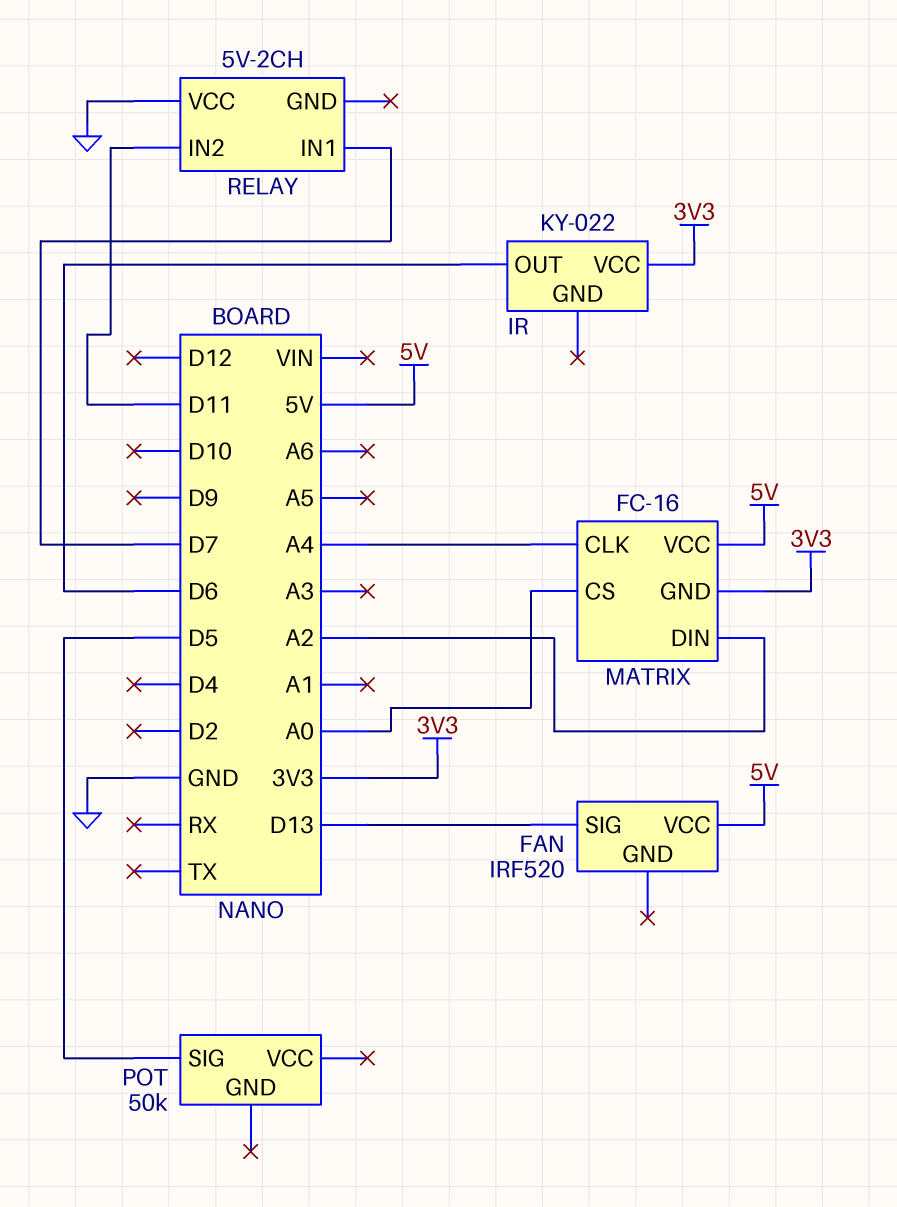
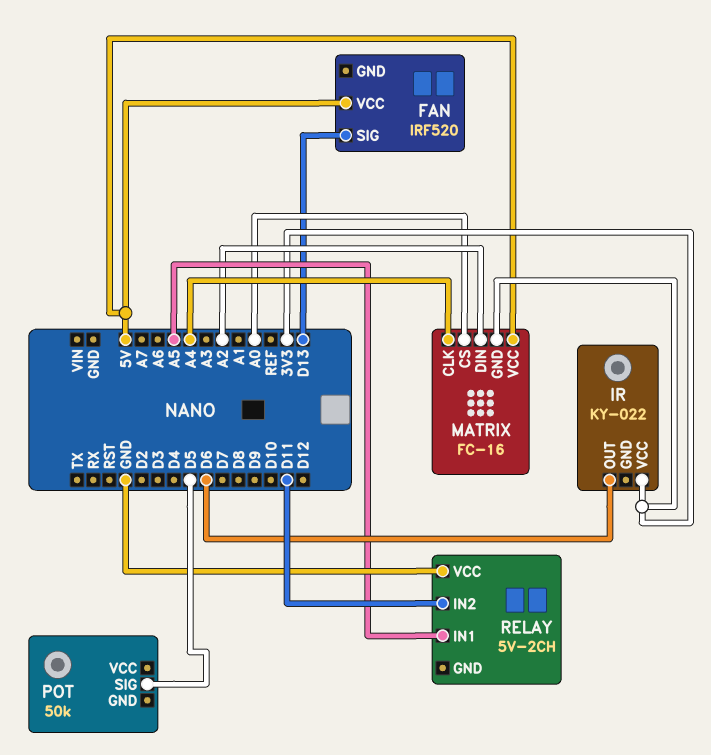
RELAY pin IN1: D7 -> A5

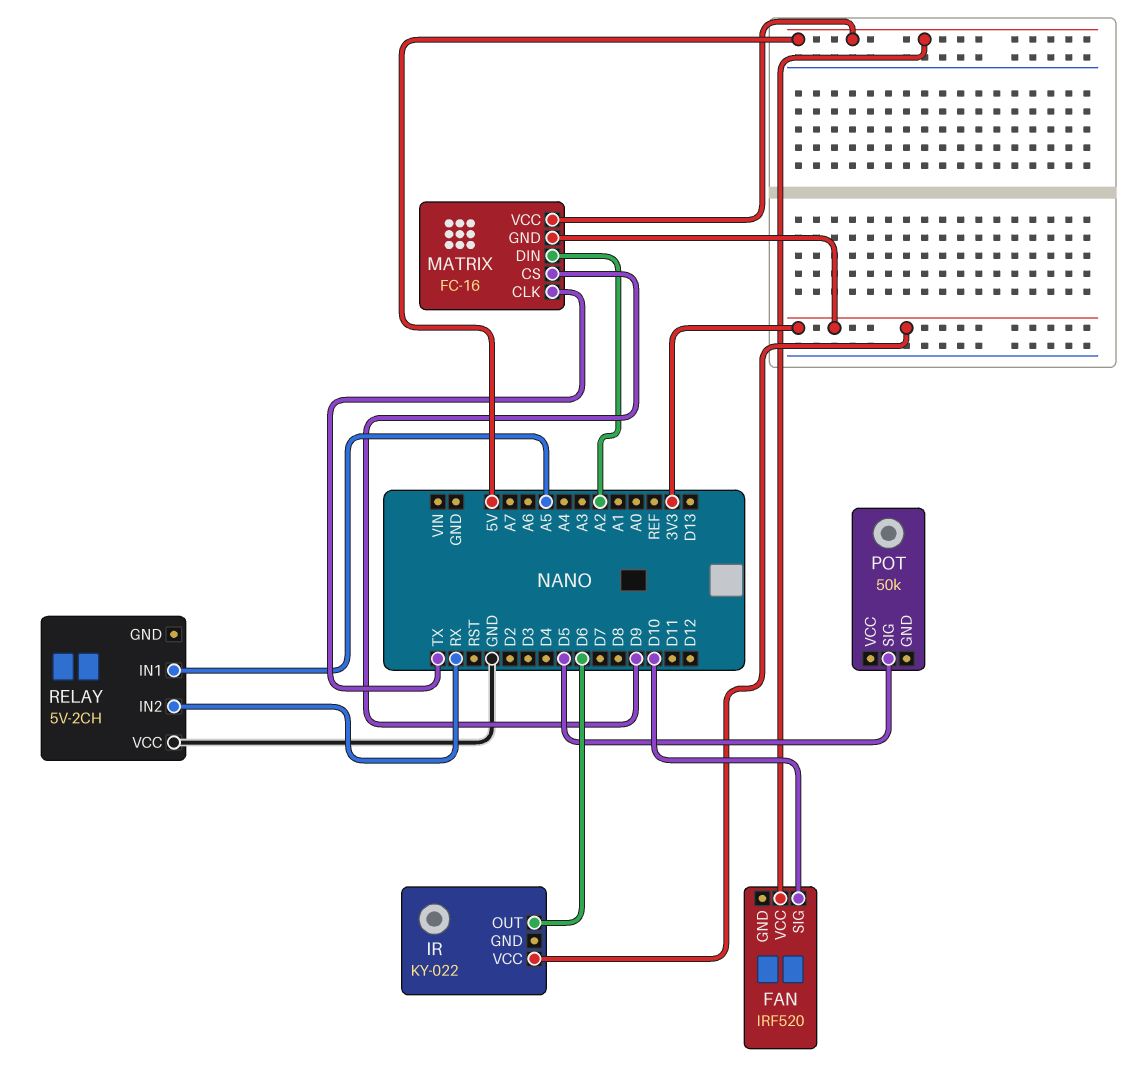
FAN pin SIG: D13 -> D10
MATRIX pin CLK: A4 -> TX
MATRIX pin CS: A0 -> D9
RELAY pin IN2: D11 -> RX

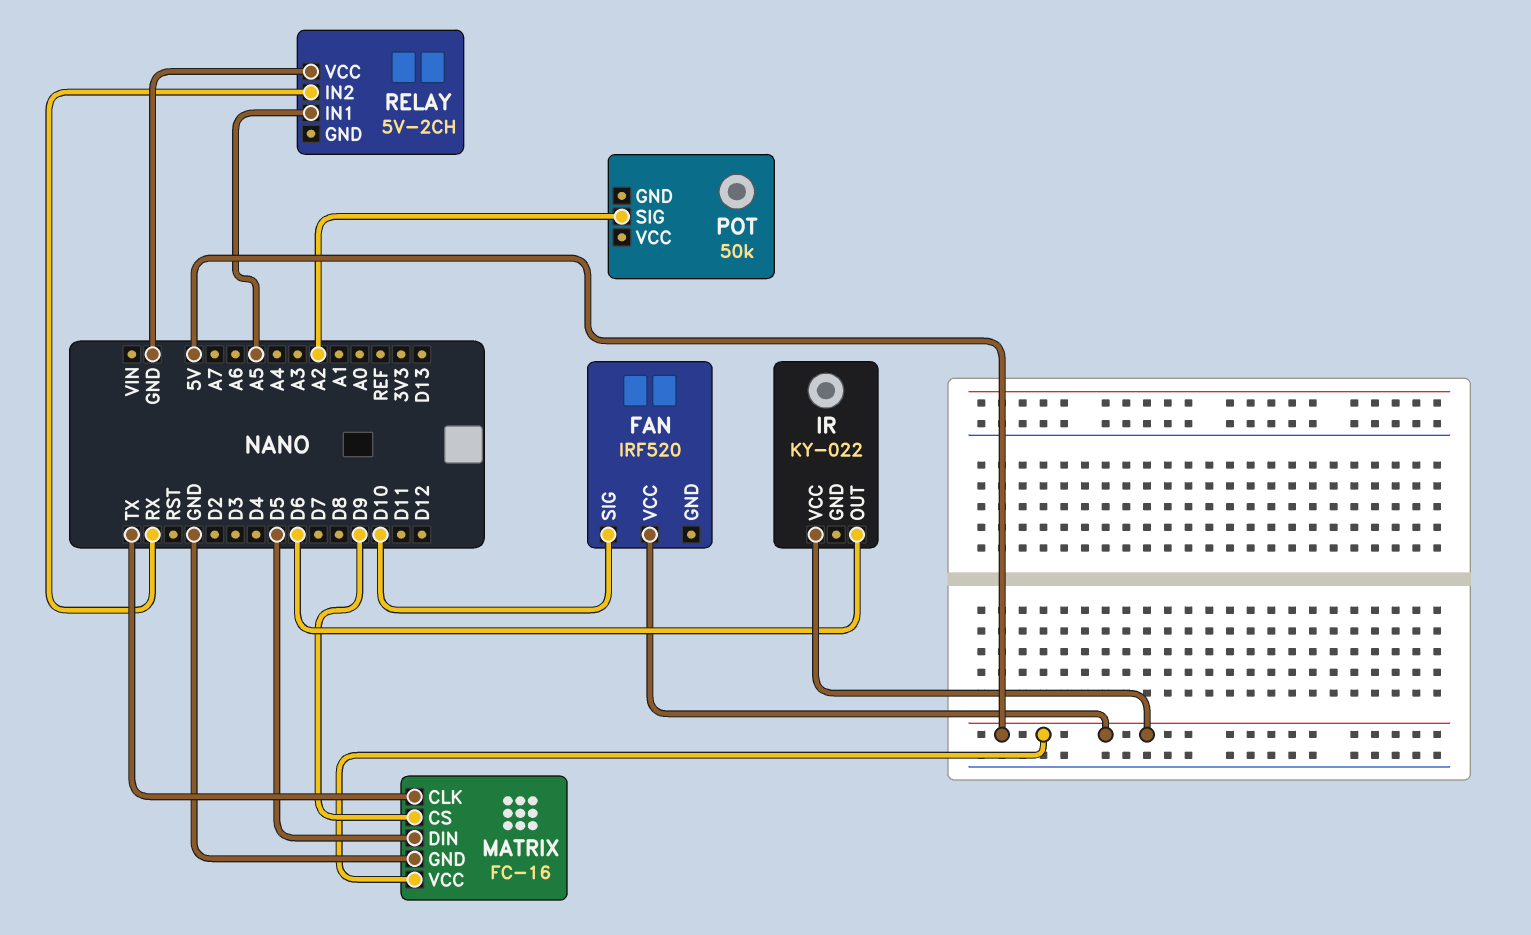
IR pin VCC: 3V3 -> 5V
MATRIX pin DIN: A2 -> D5
MATRIX pin GND: 3V3 -> GND
POT pin SIG: D5 -> A2

